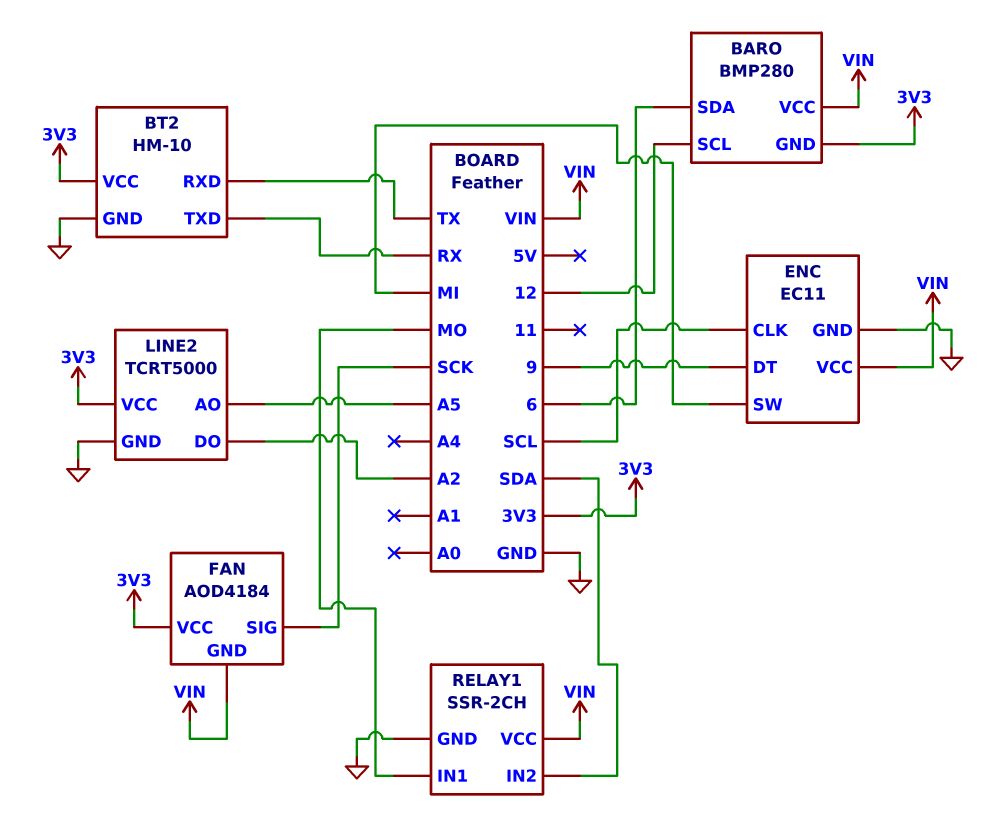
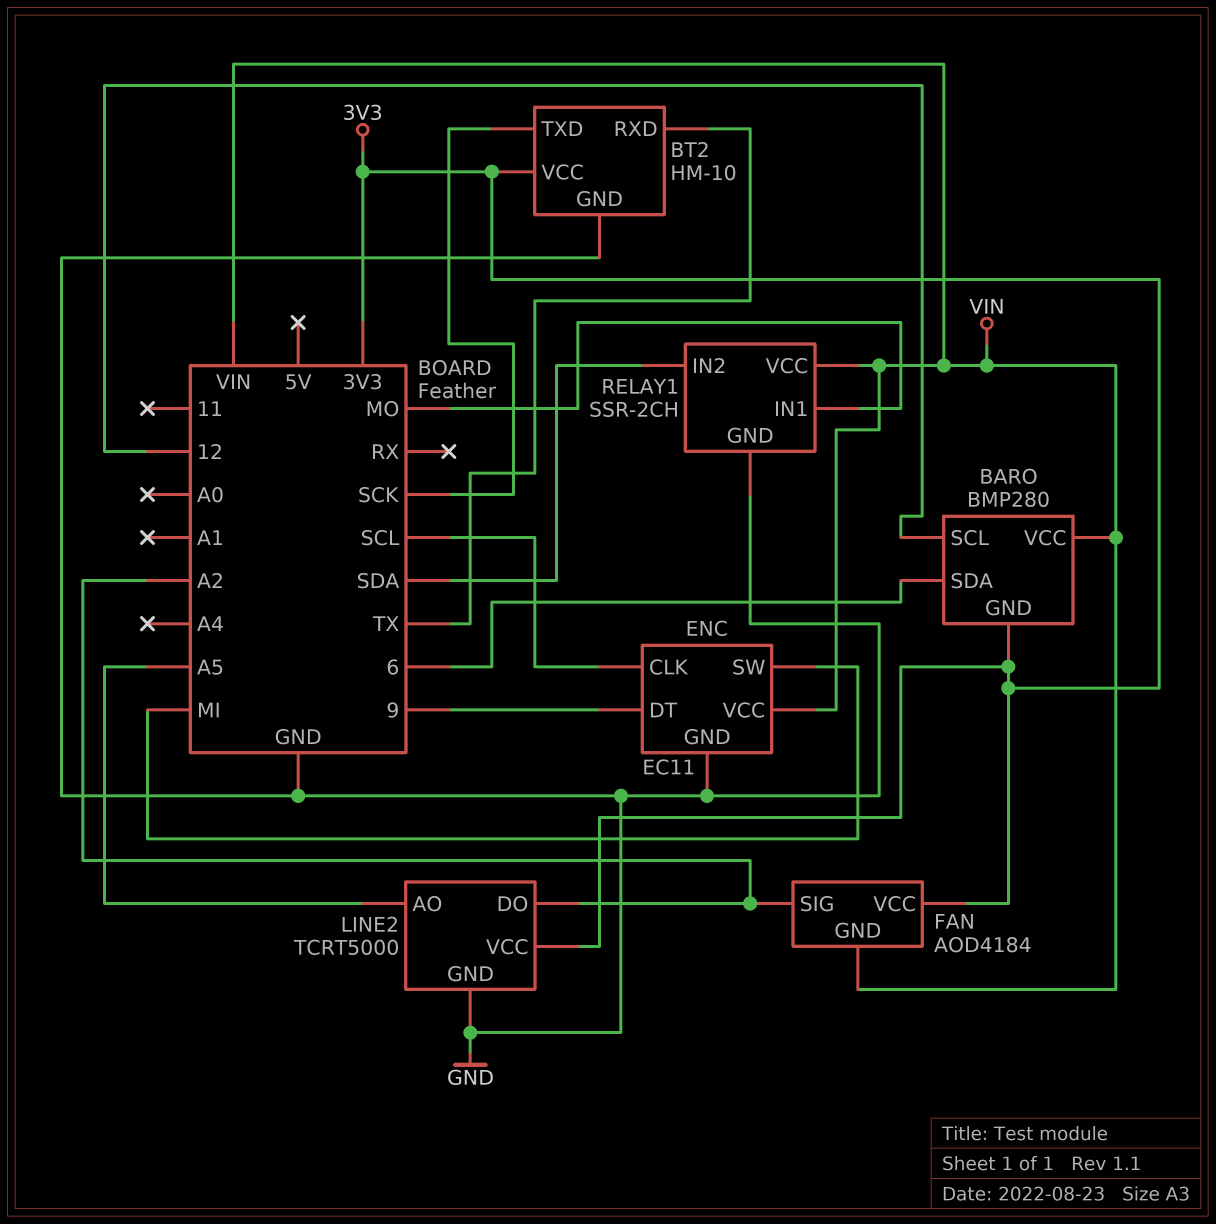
BT2 pin TXD: RX -> SCK
FAN pin SIG: SCK -> A2

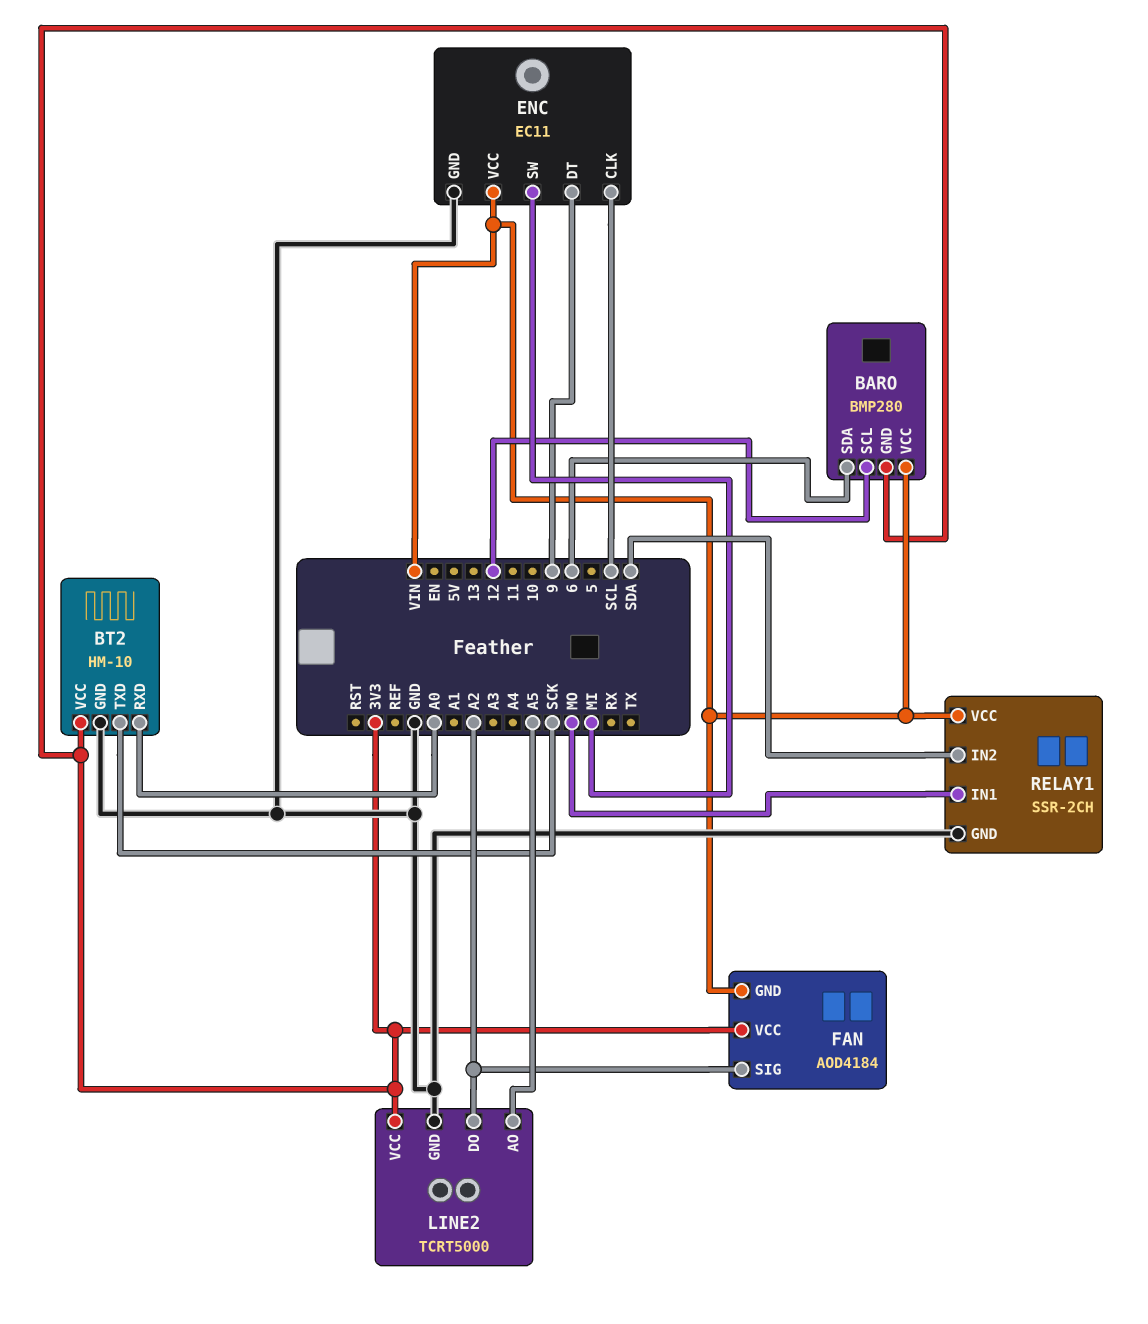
BT2 pin RXD: TX -> A0

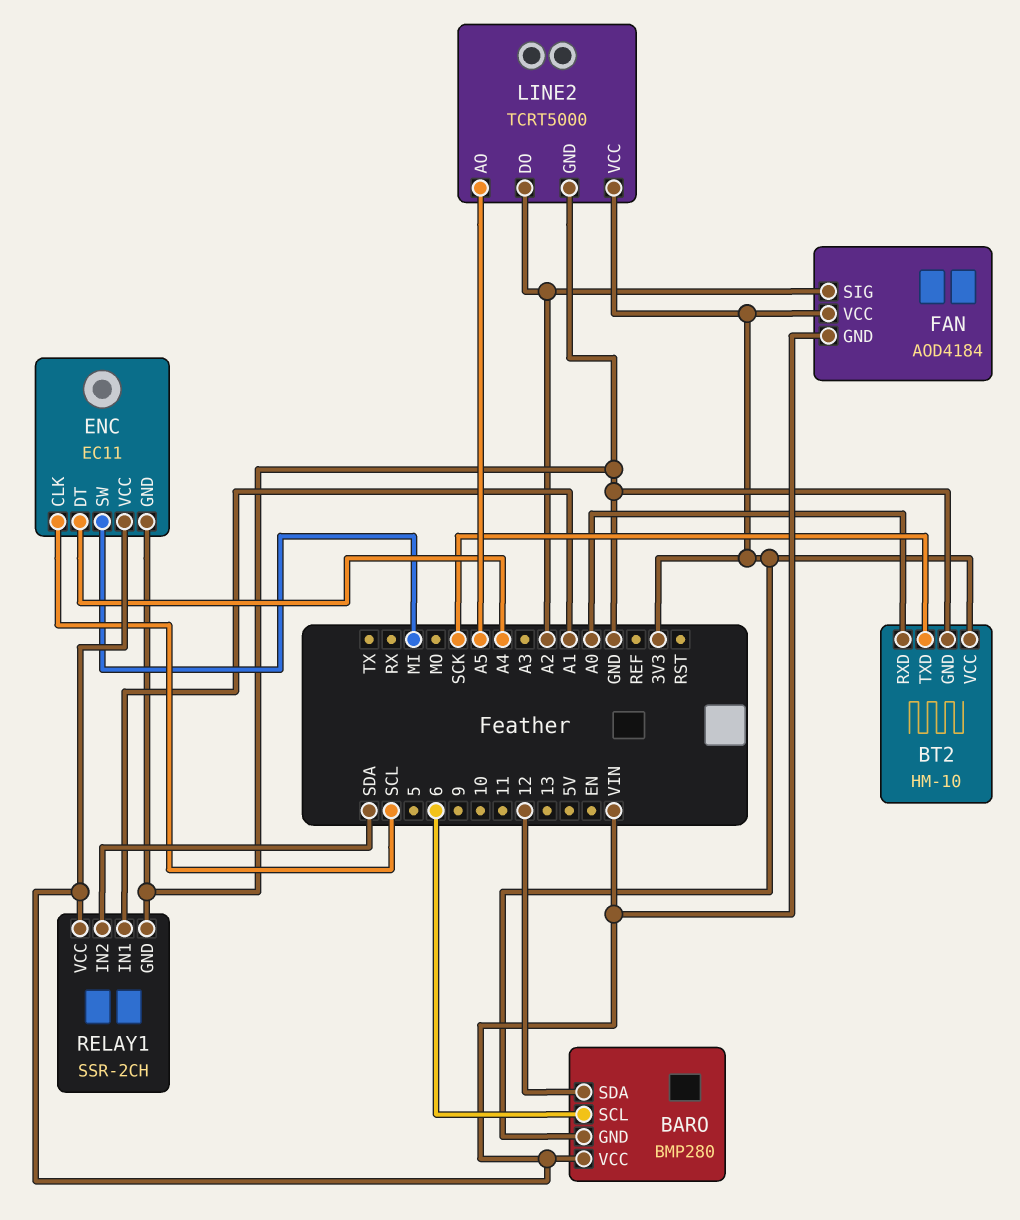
BARO pin SCL: 12 -> 6
BARO pin SDA: 6 -> 12
ENC pin DT: 9 -> A4
RELAY1 pin IN1: MO -> A1

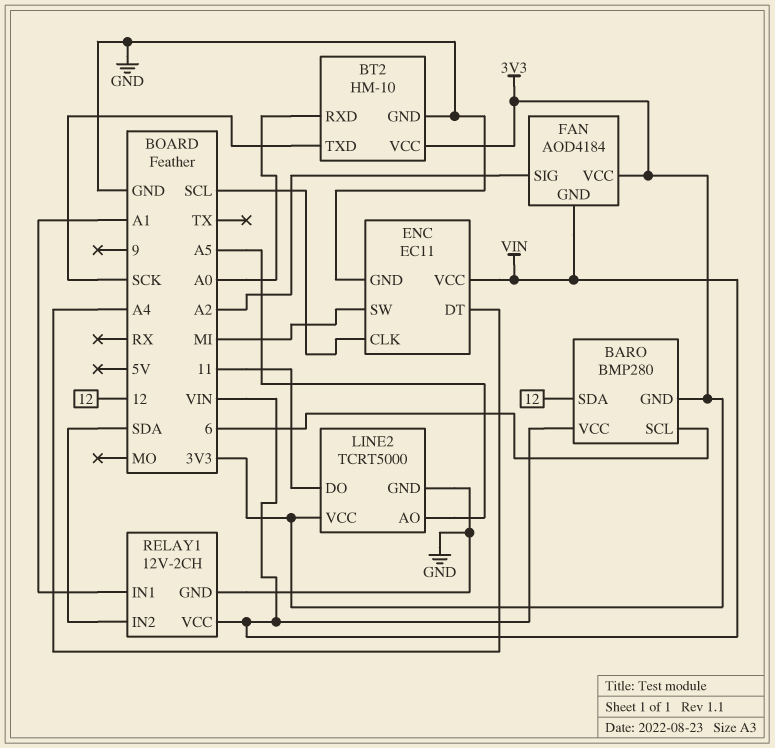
LINE2 pin DO: A2 -> 11
RELAY1: SSR-2CH -> 12V-2CH

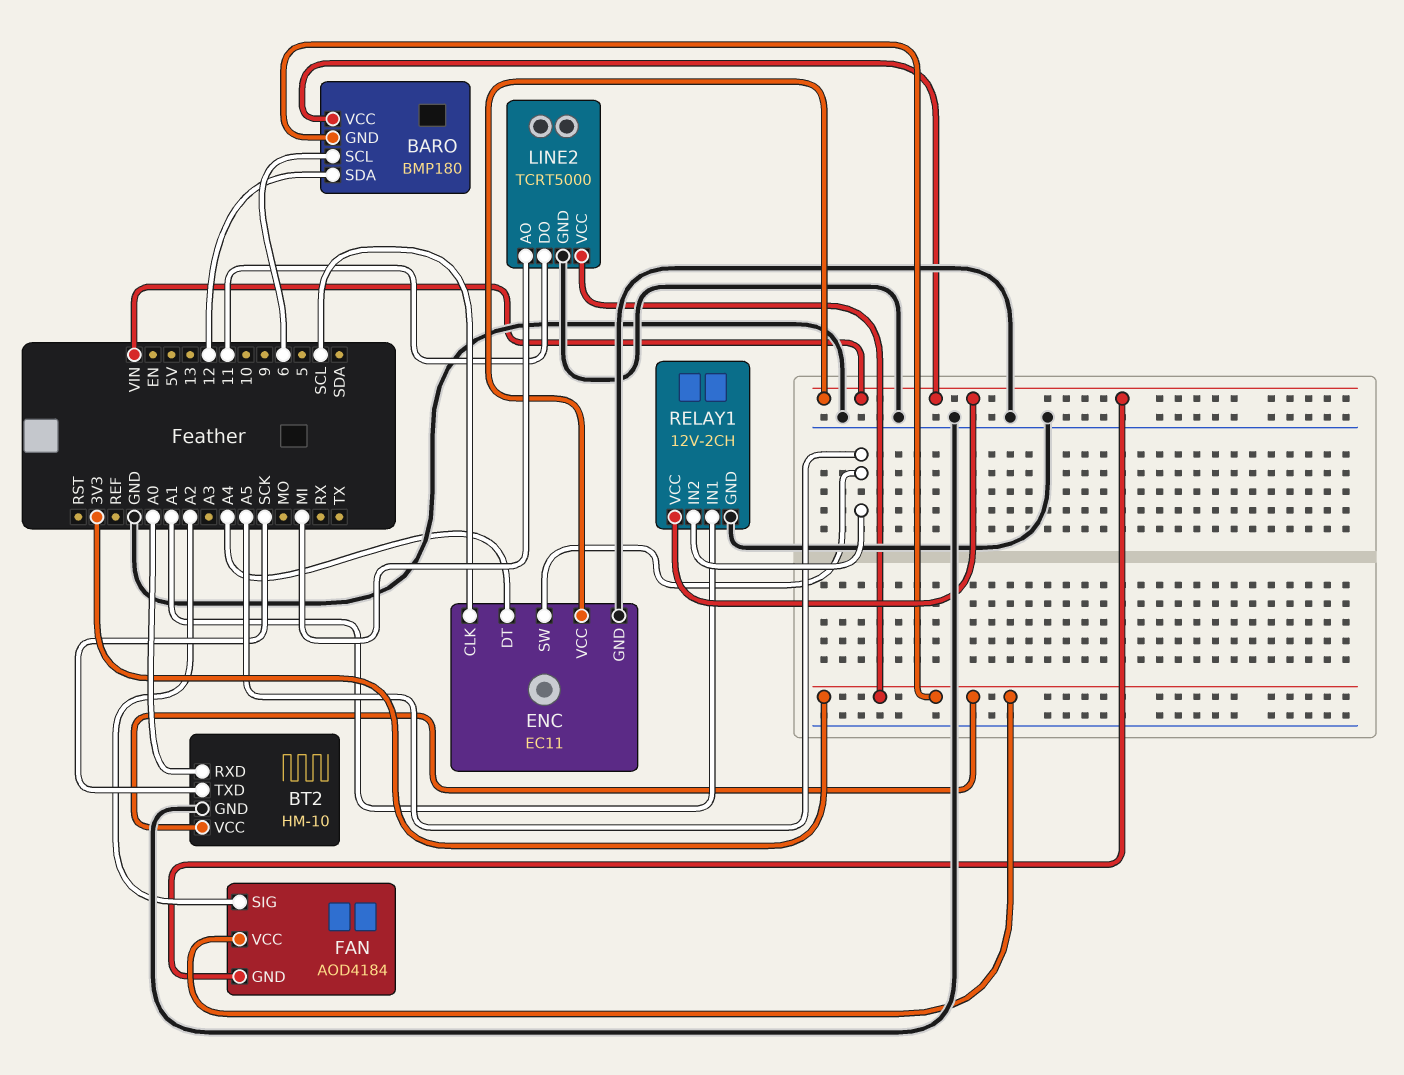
BARO: BMP280 -> BMP180
ENC pin SW: MI -> A5
LINE2 pin AO: A5 -> MI
RELAY1 pin IN2: SDA -> A5

